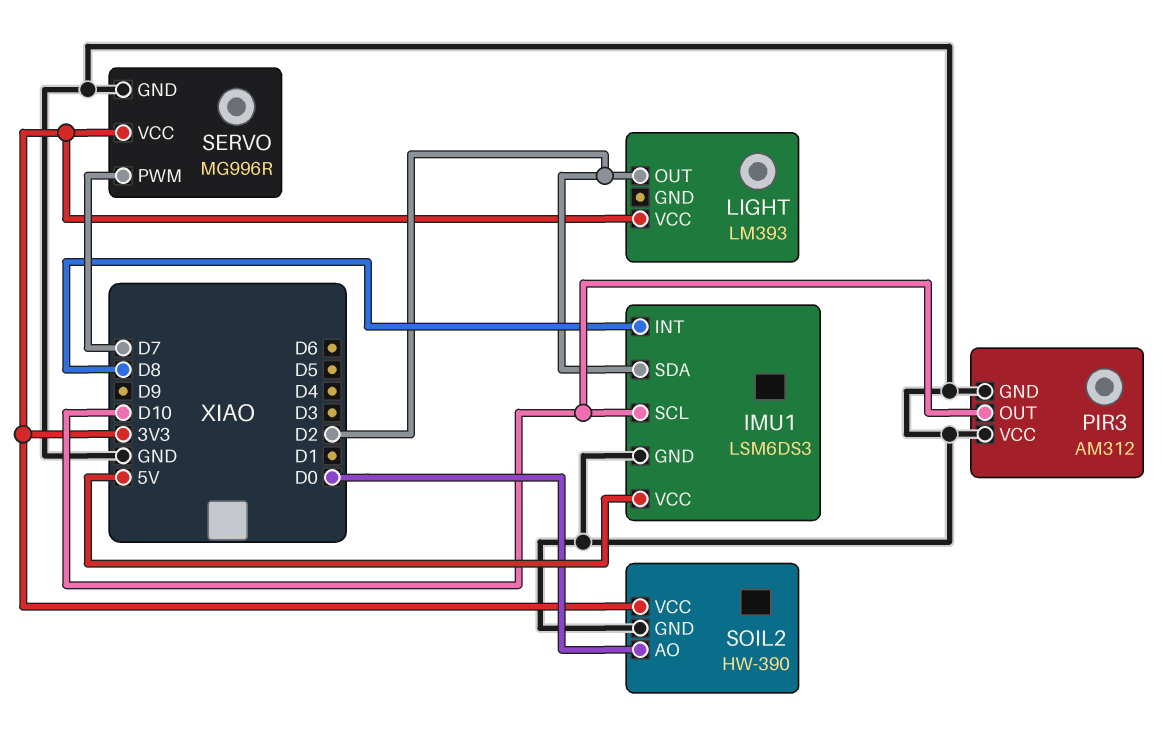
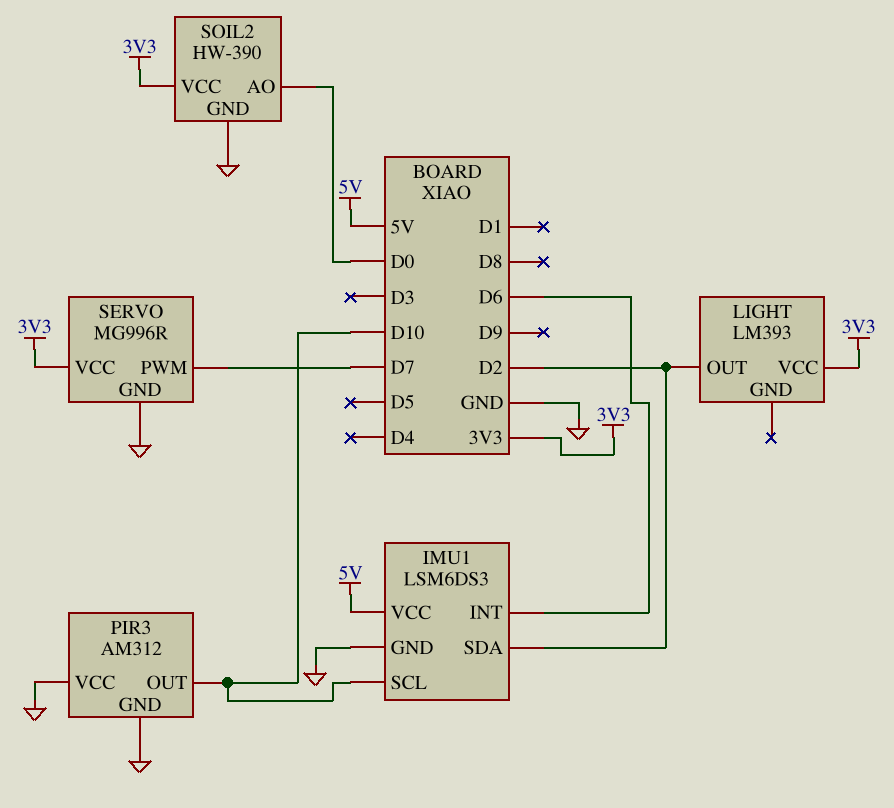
IMU1 pin INT: D8 -> D6

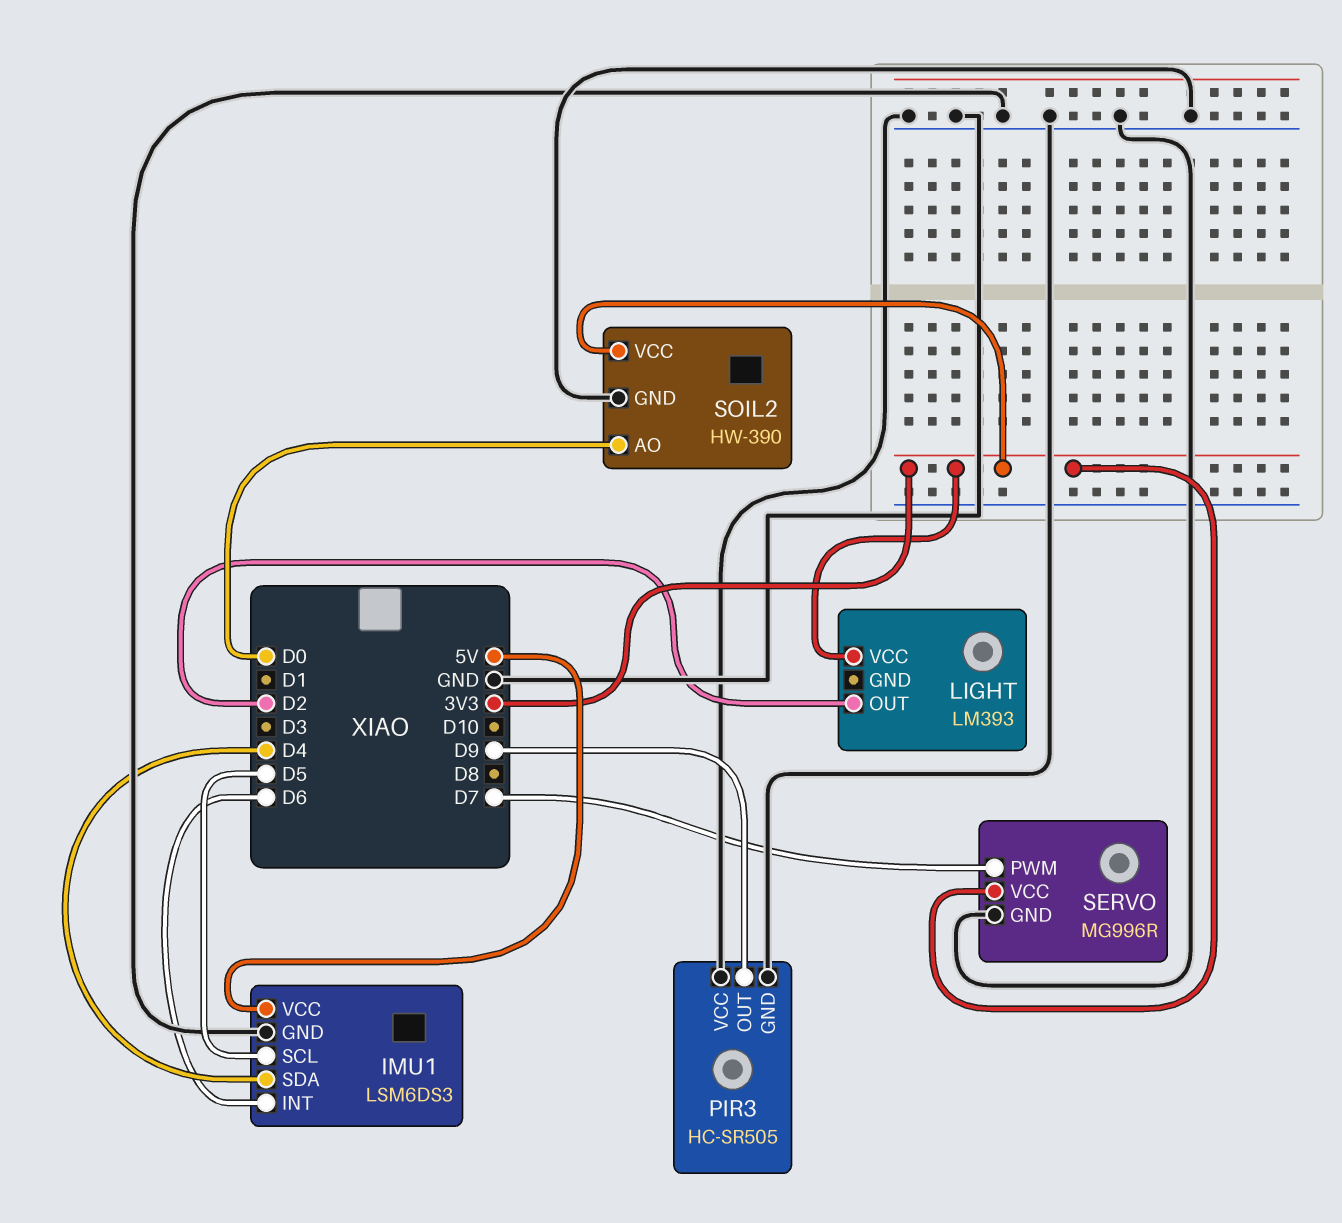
IMU1 pin SCL: D10 -> D5
IMU1 pin SDA: D2 -> D4
PIR3: AM312 -> HC-SR505
PIR3 pin OUT: D10 -> D9

